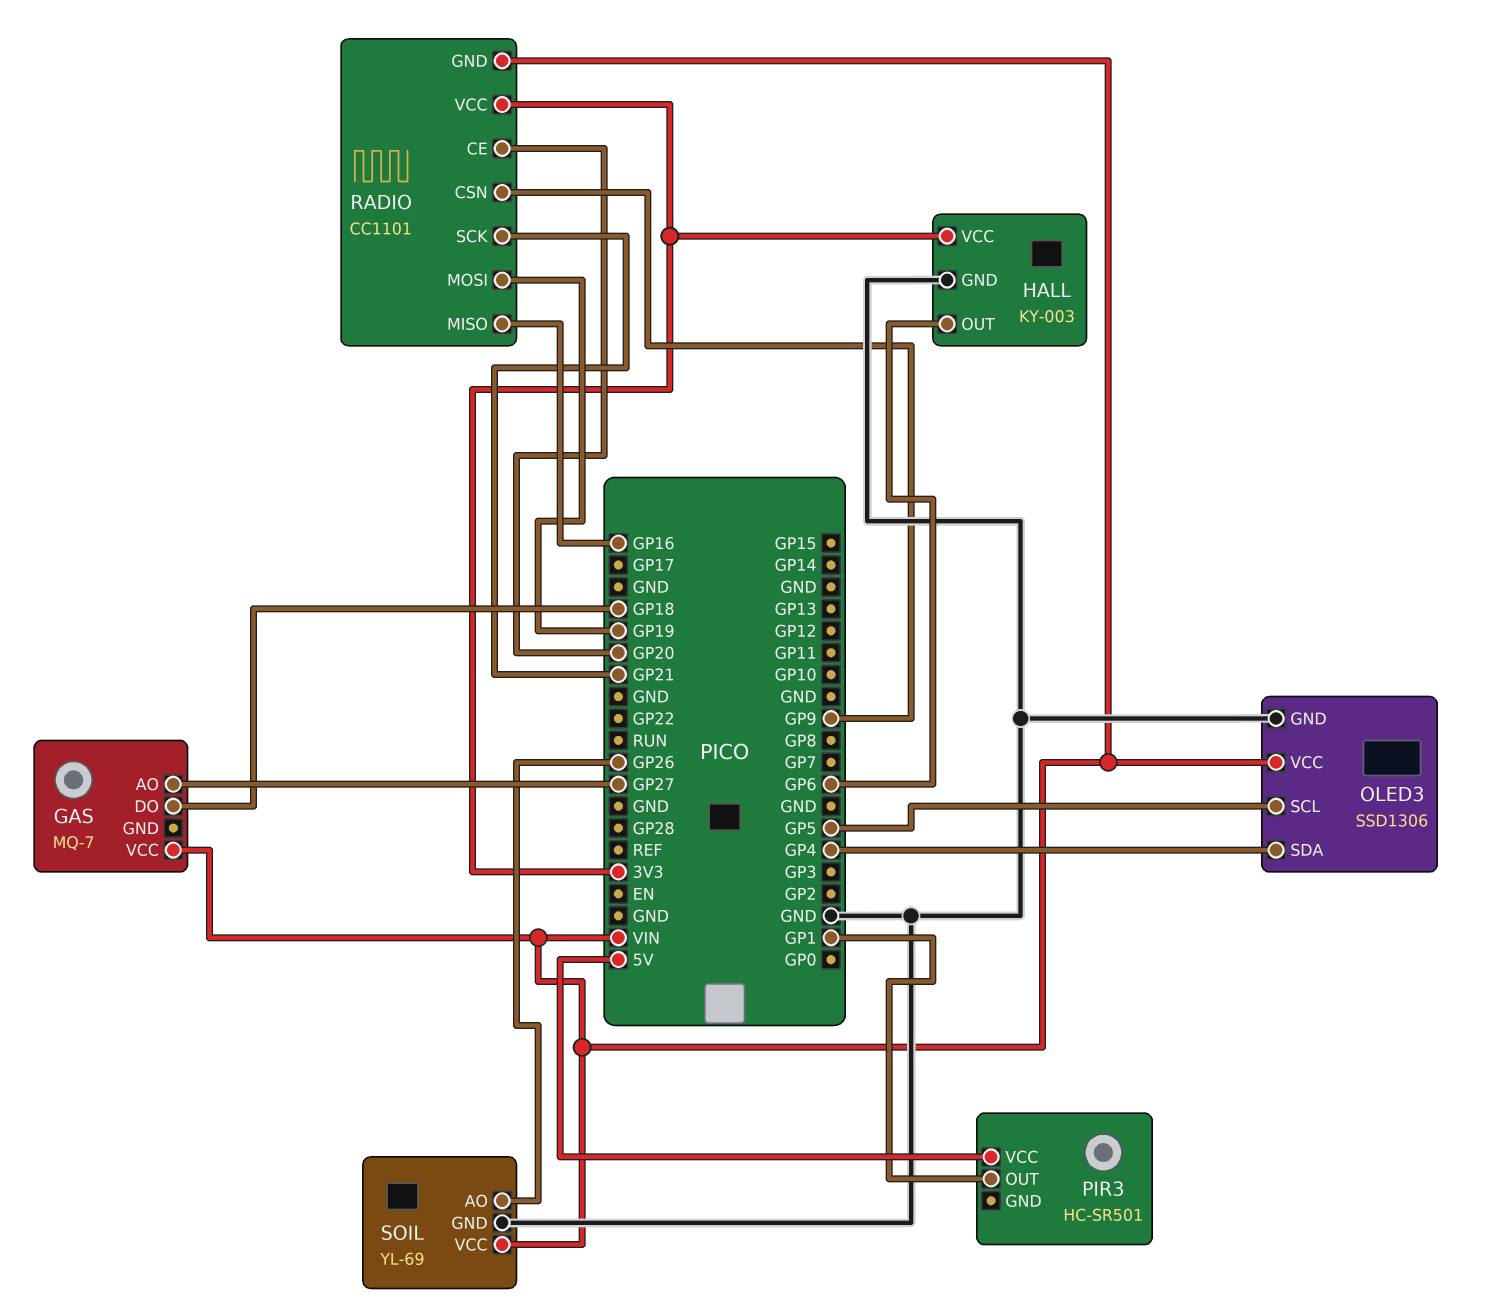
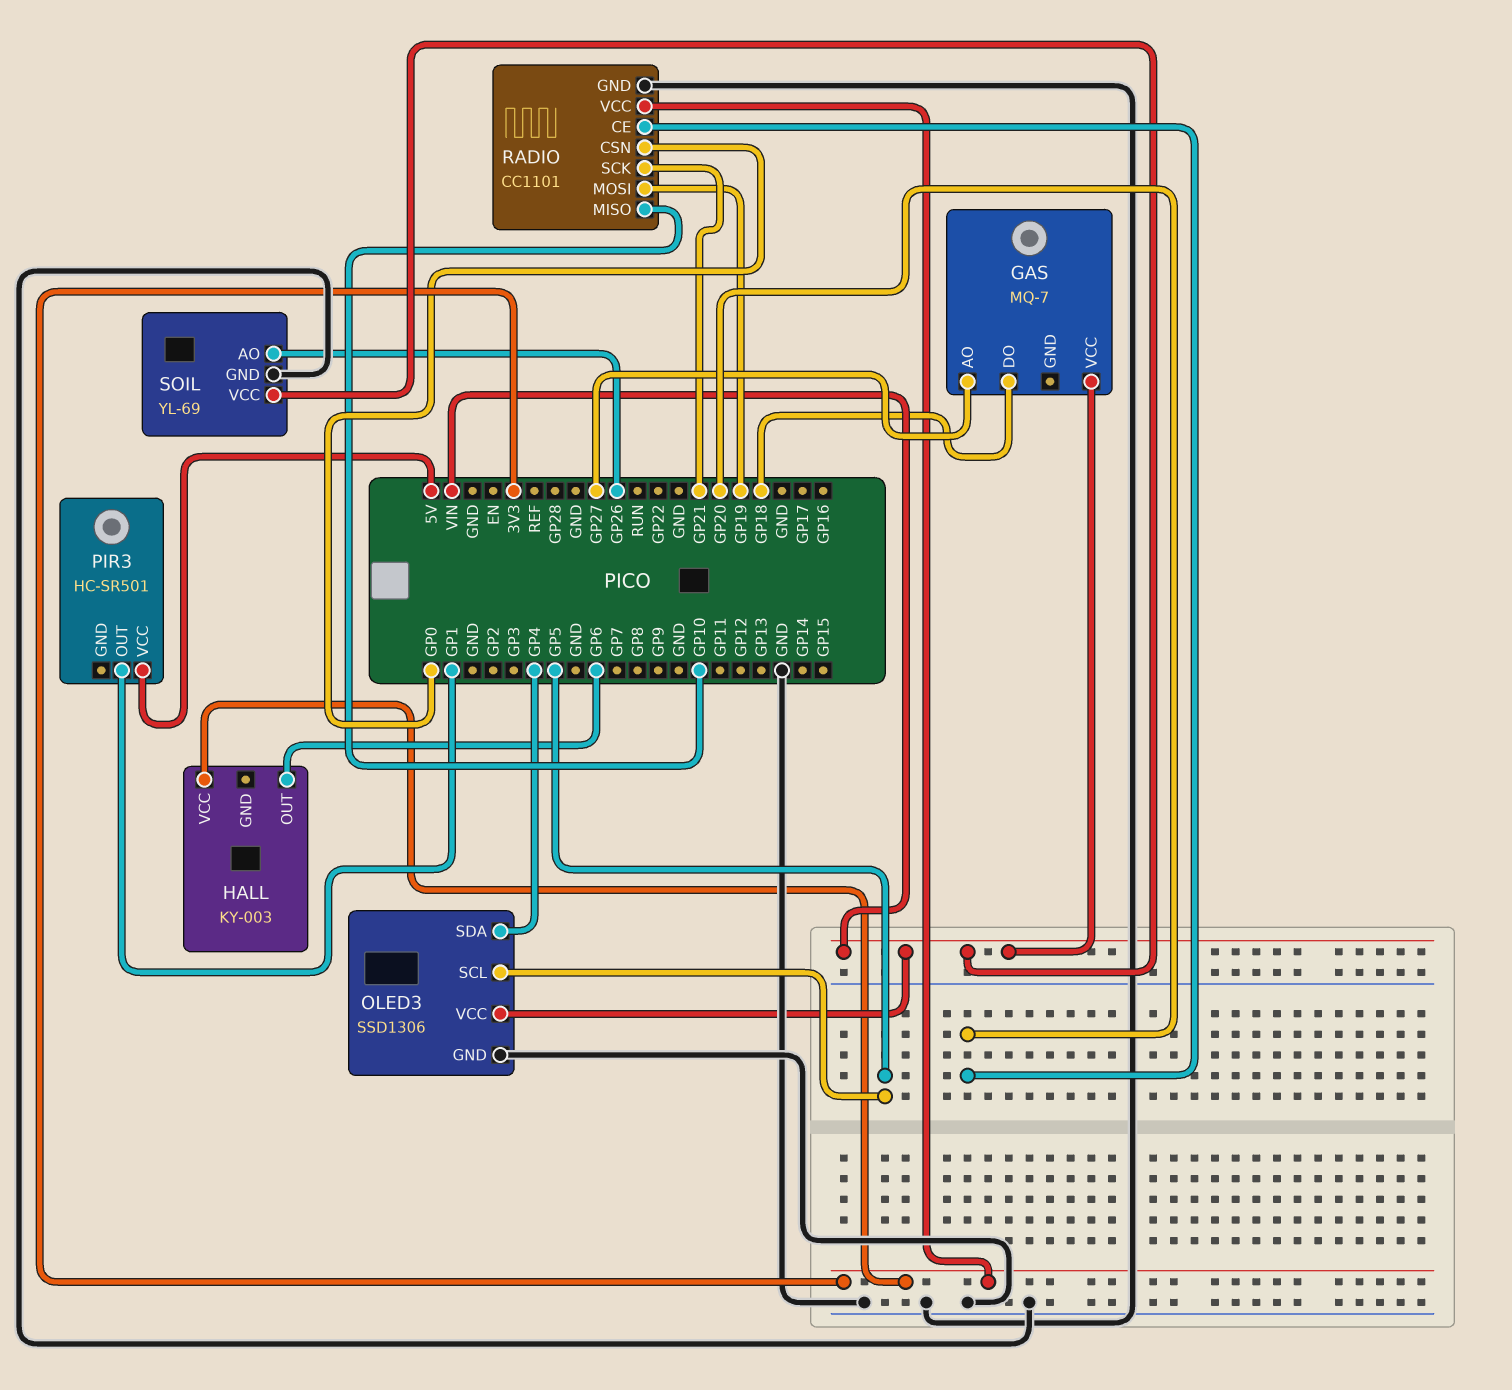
HALL pin GND: GND -> none
RADIO pin CSN: GP9 -> GP0
RADIO pin GND: VIN -> GND
RADIO pin MISO: GP16 -> GP10

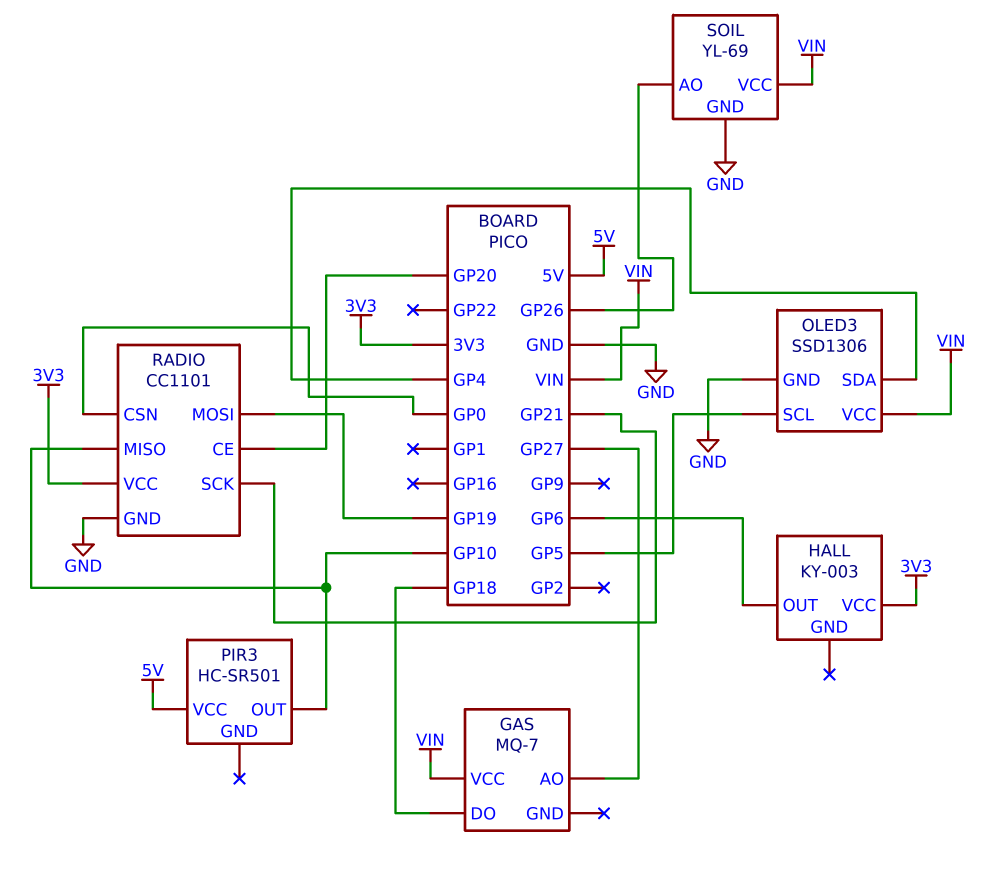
PIR3 pin OUT: GP1 -> GP10

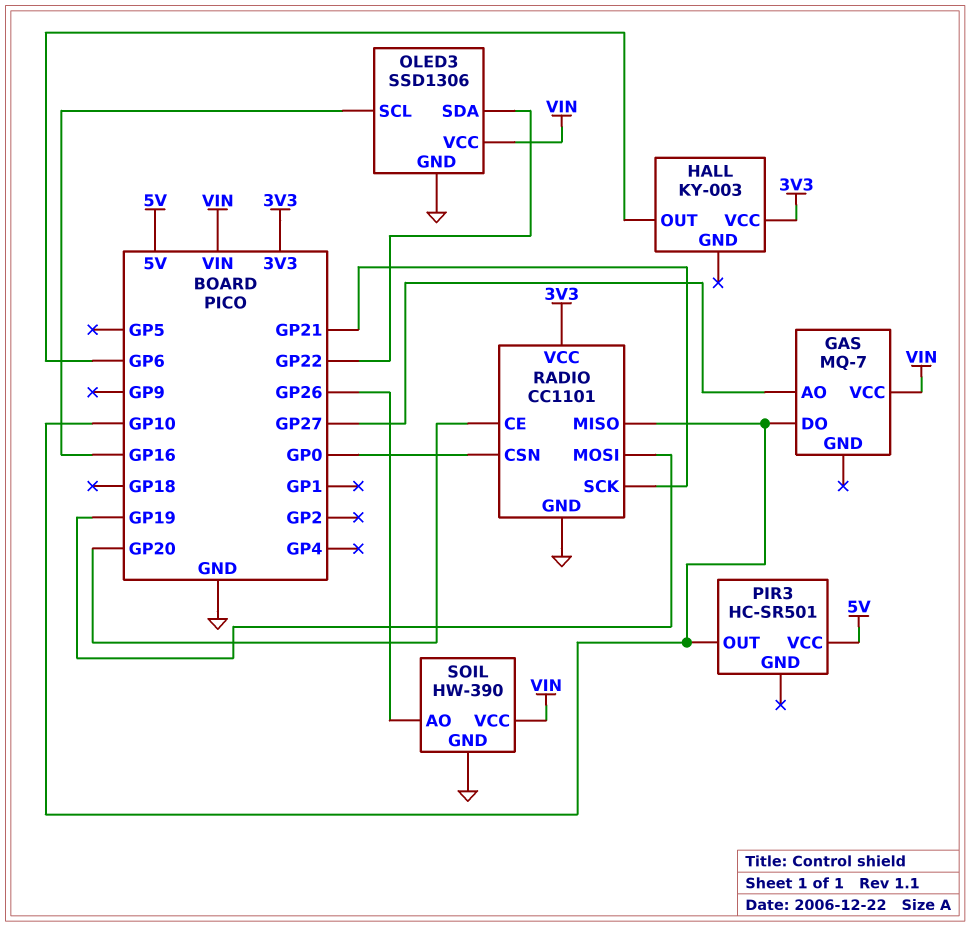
GAS pin DO: GP18 -> GP10
OLED3 pin SCL: GP5 -> GP16
OLED3 pin SDA: GP4 -> GP22
SOIL: YL-69 -> HW-390

